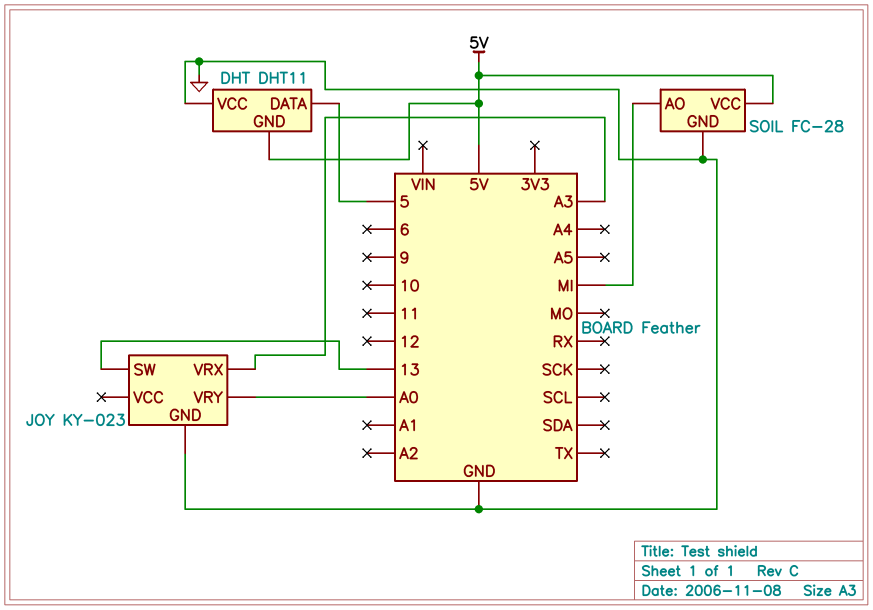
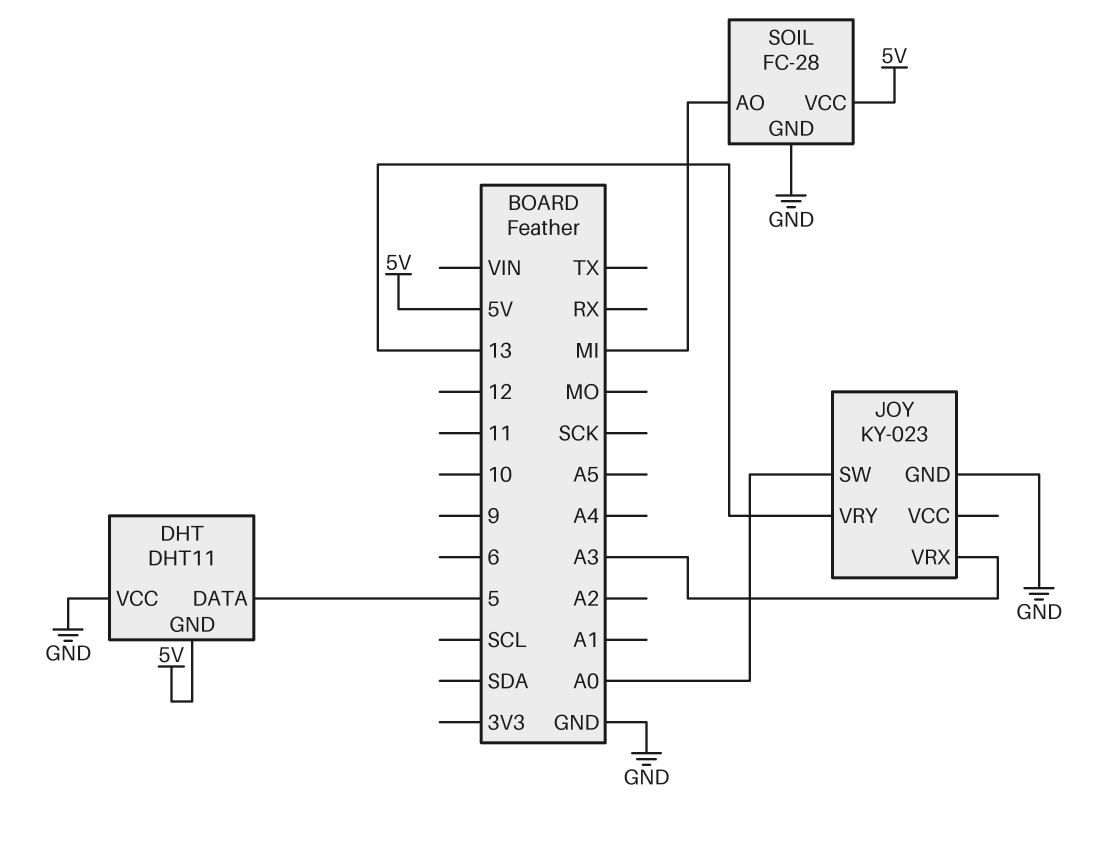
JOY pin SW: 13 -> A0
JOY pin VRY: A0 -> 13

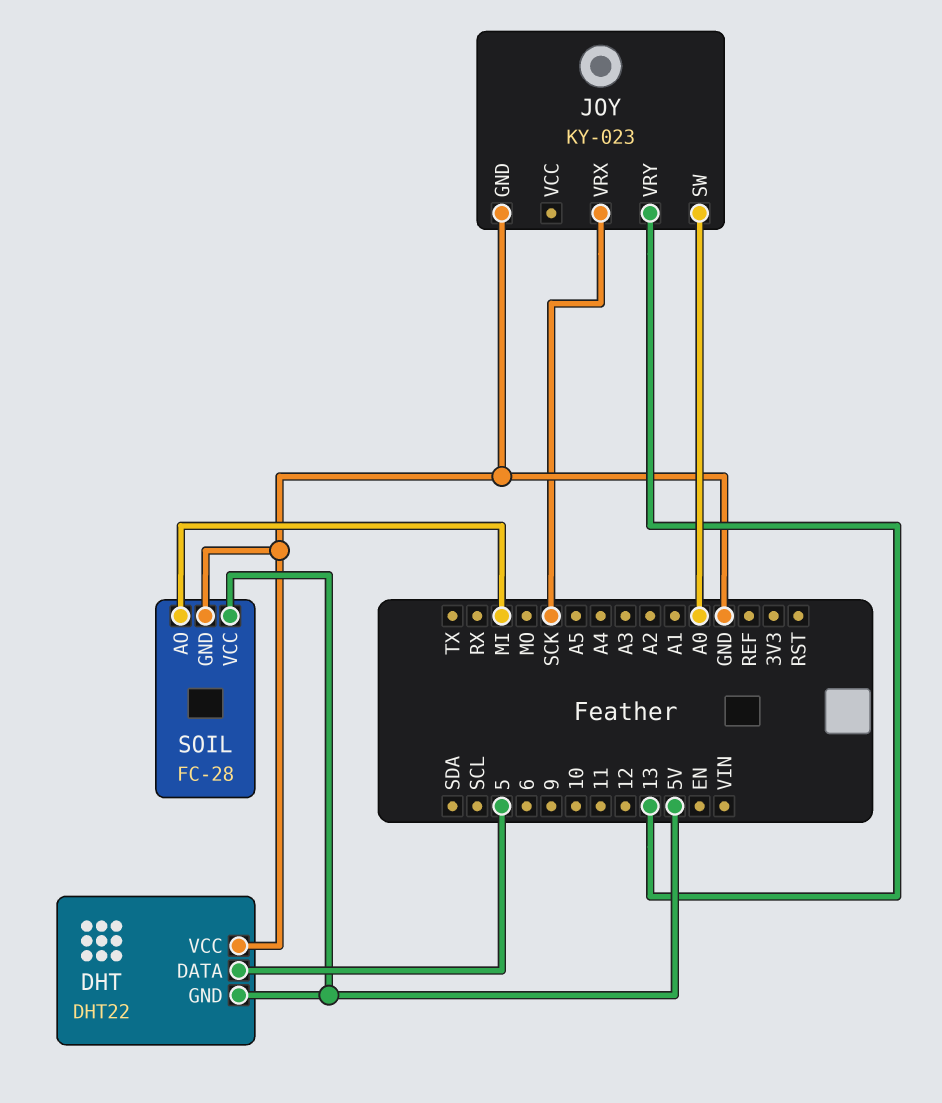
DHT: DHT11 -> DHT22
JOY pin VRX: A3 -> SCK

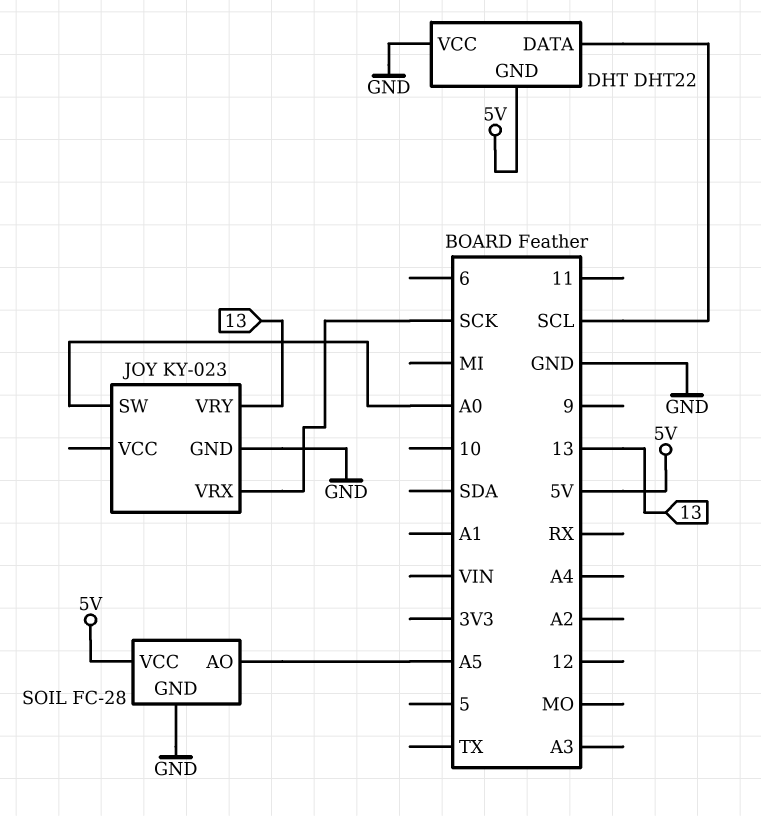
DHT pin DATA: 5 -> SCL
SOIL pin AO: MI -> A5

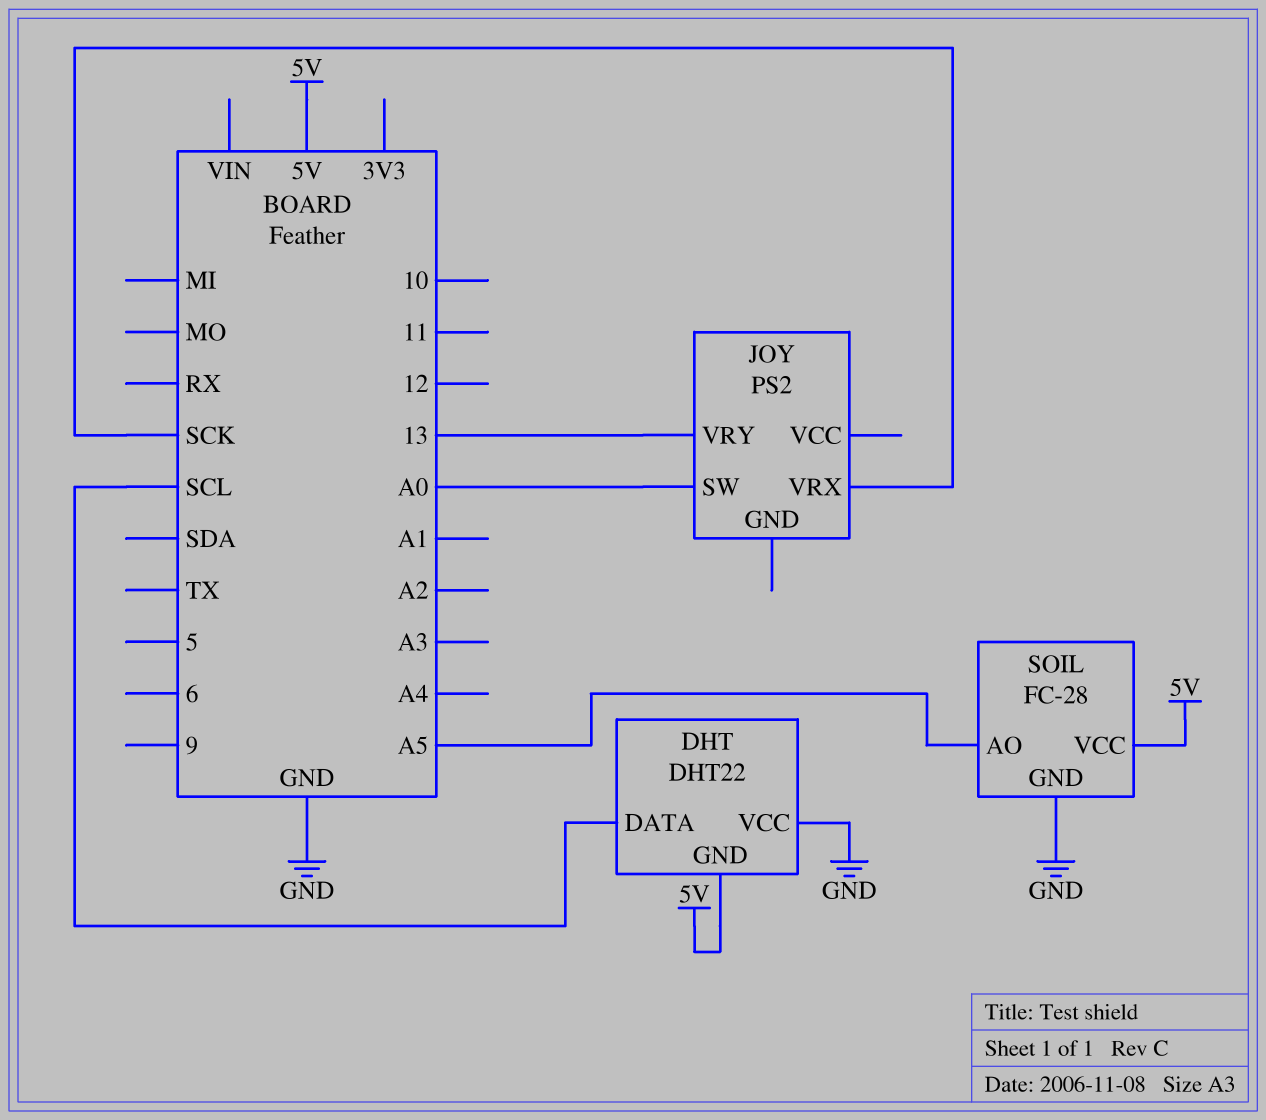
JOY: KY-023 -> PS2
JOY pin GND: GND -> none

